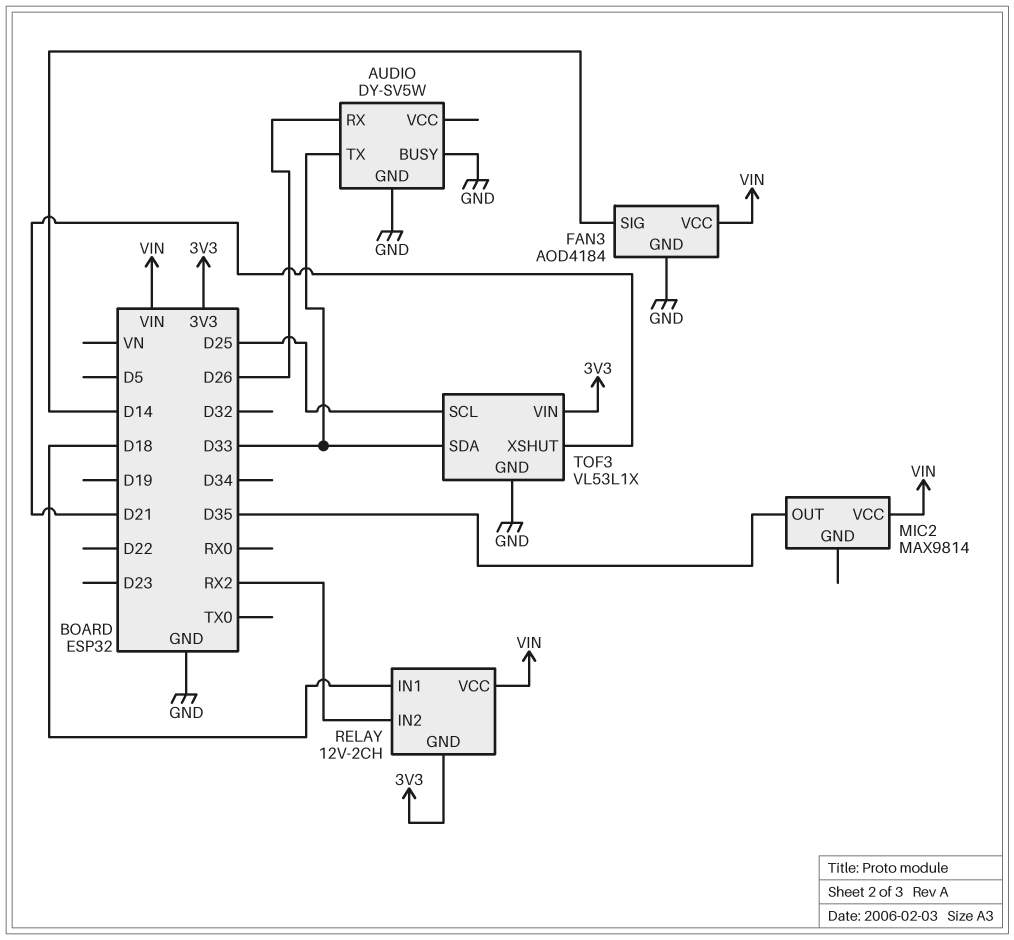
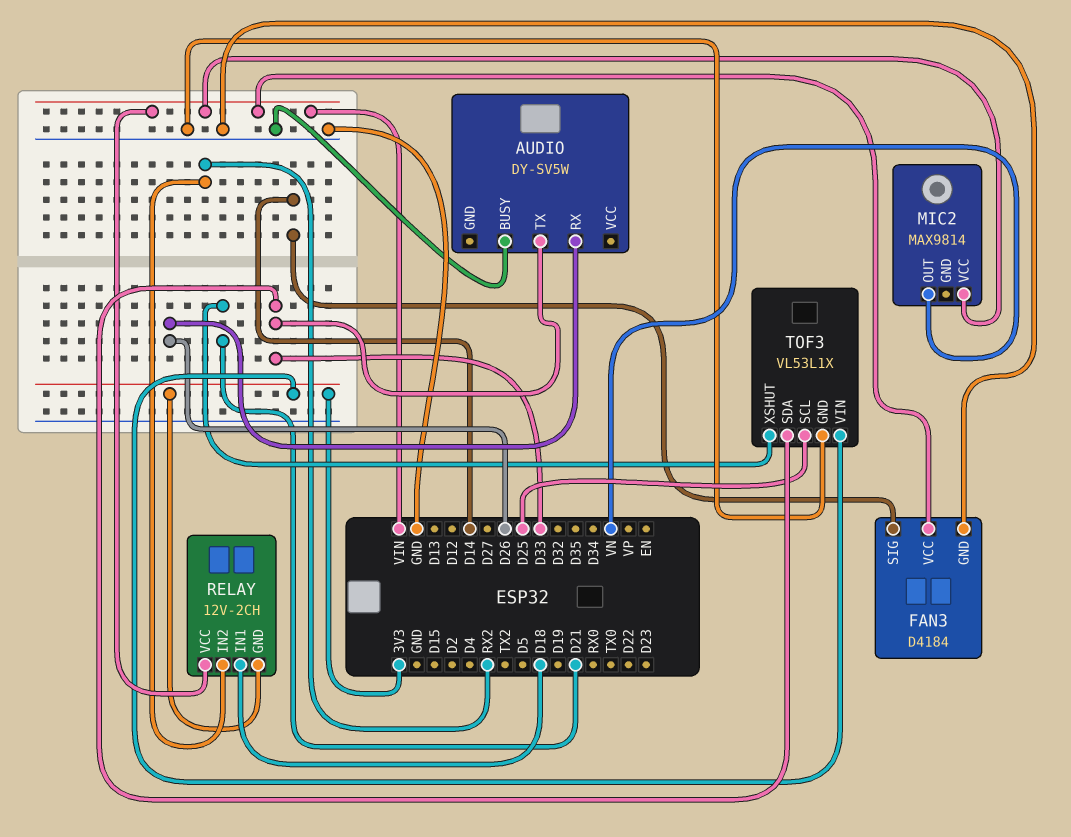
AUDIO pin GND: GND -> none
FAN3: AOD4184 -> D4184
MIC2 pin OUT: D35 -> VN

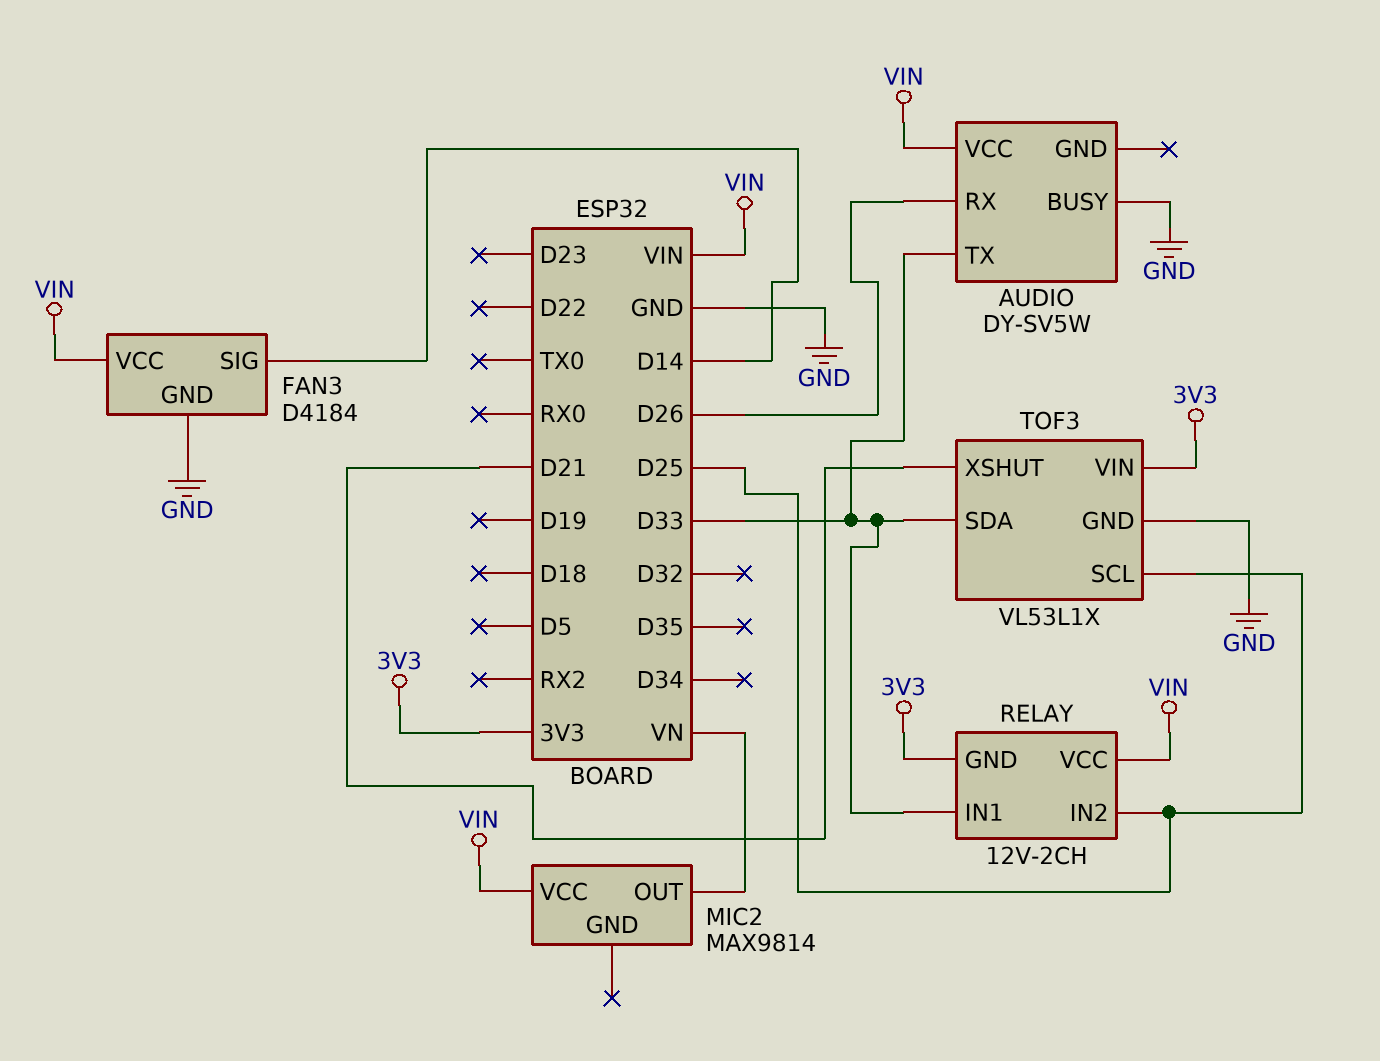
AUDIO pin VCC: none -> VIN
RELAY pin IN1: D18 -> D33
RELAY pin IN2: RX2 -> D25

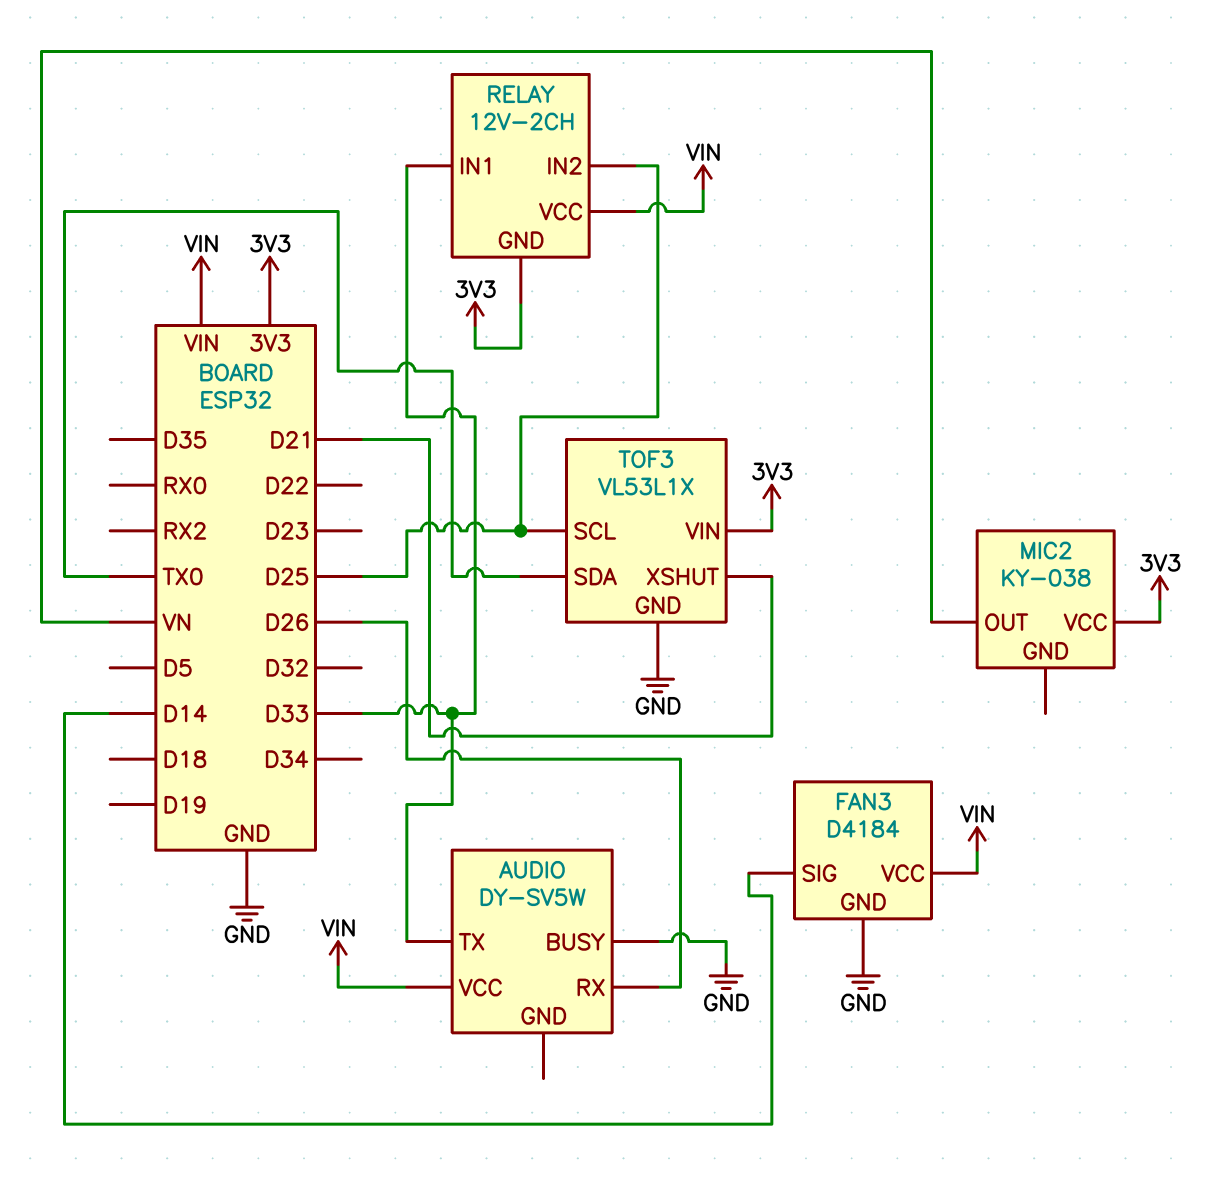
MIC2: MAX9814 -> KY-038
MIC2 pin VCC: VIN -> 3V3
TOF3 pin SDA: D33 -> TX0

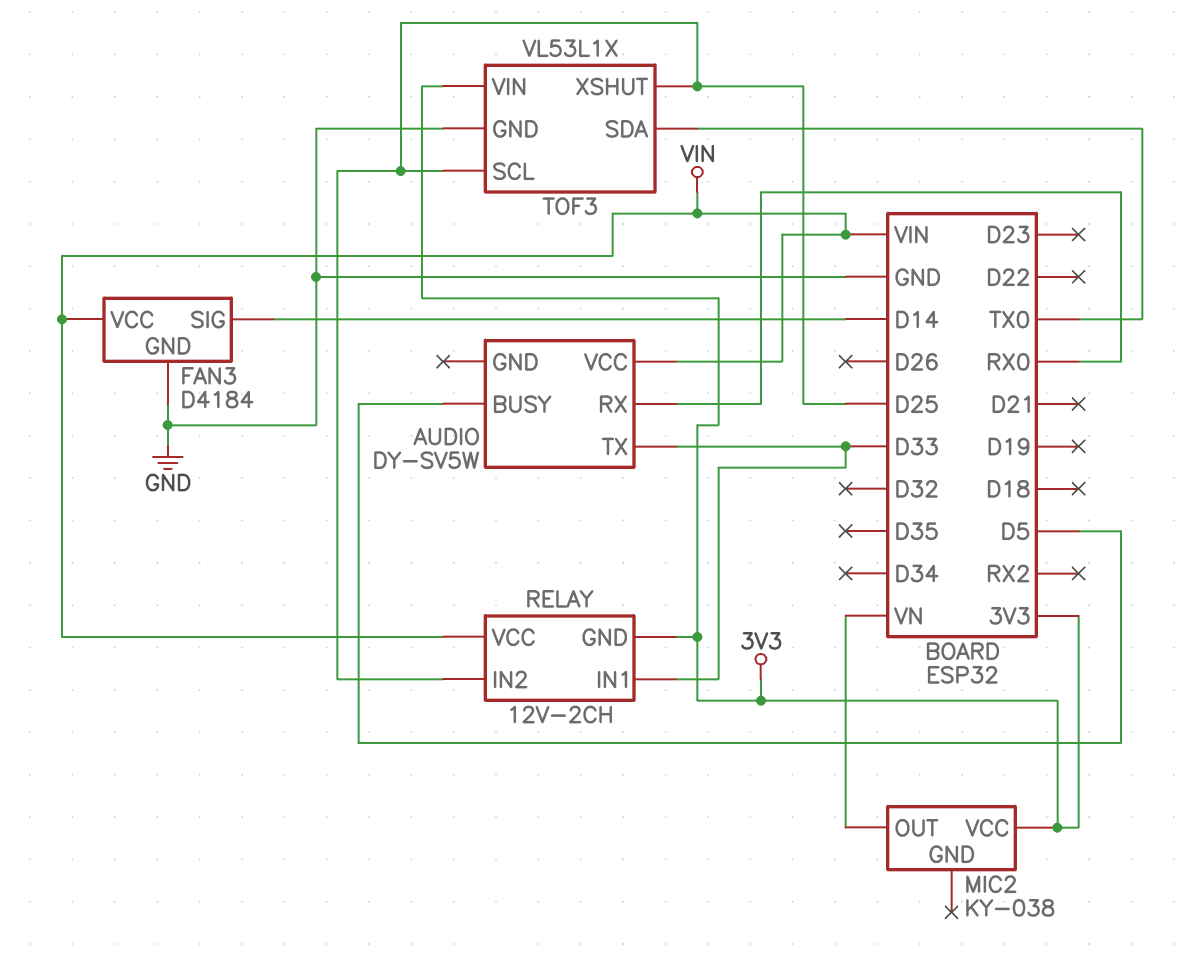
AUDIO pin BUSY: GND -> D5
AUDIO pin RX: D26 -> RX0
TOF3 pin XSHUT: D21 -> D25

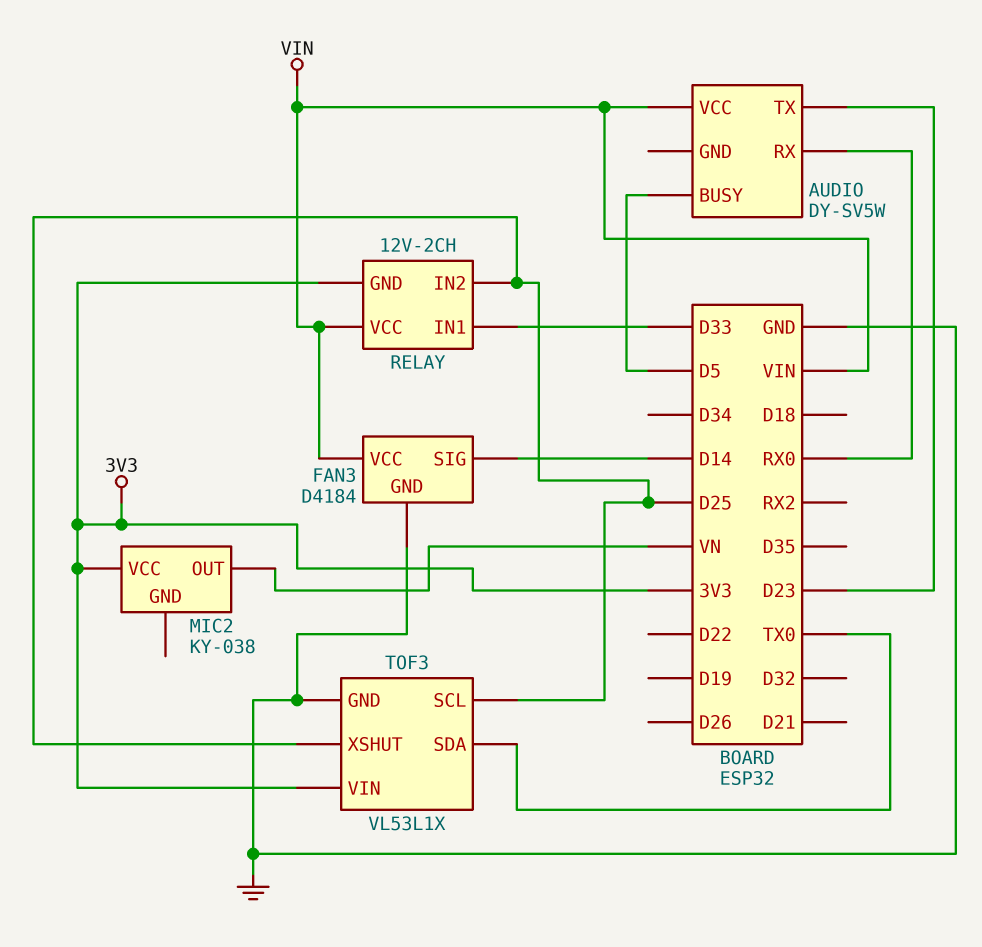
AUDIO pin TX: D33 -> D23

